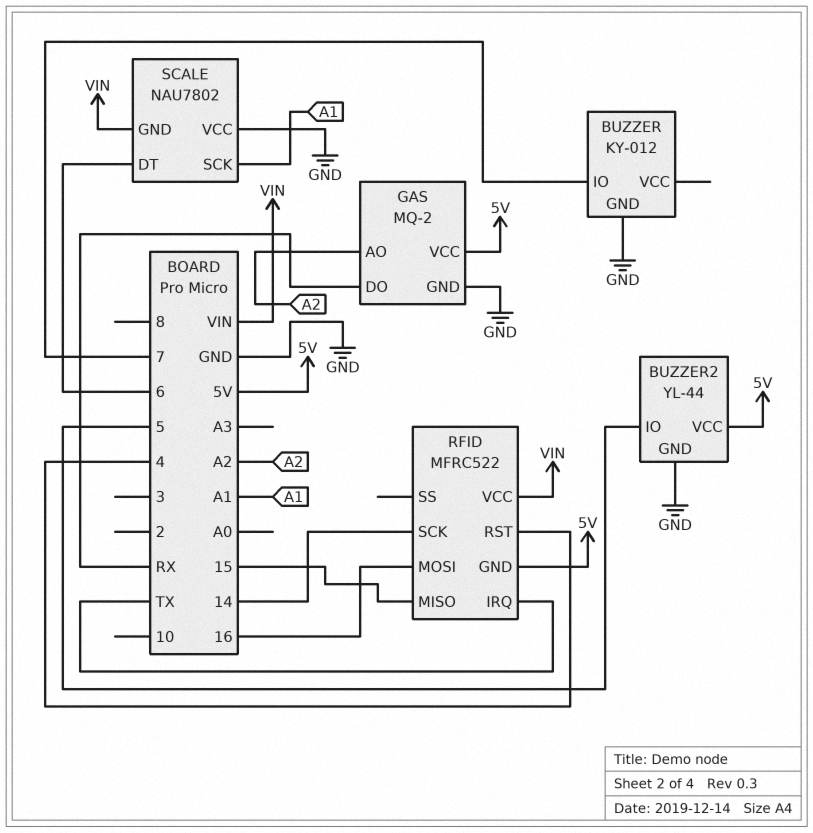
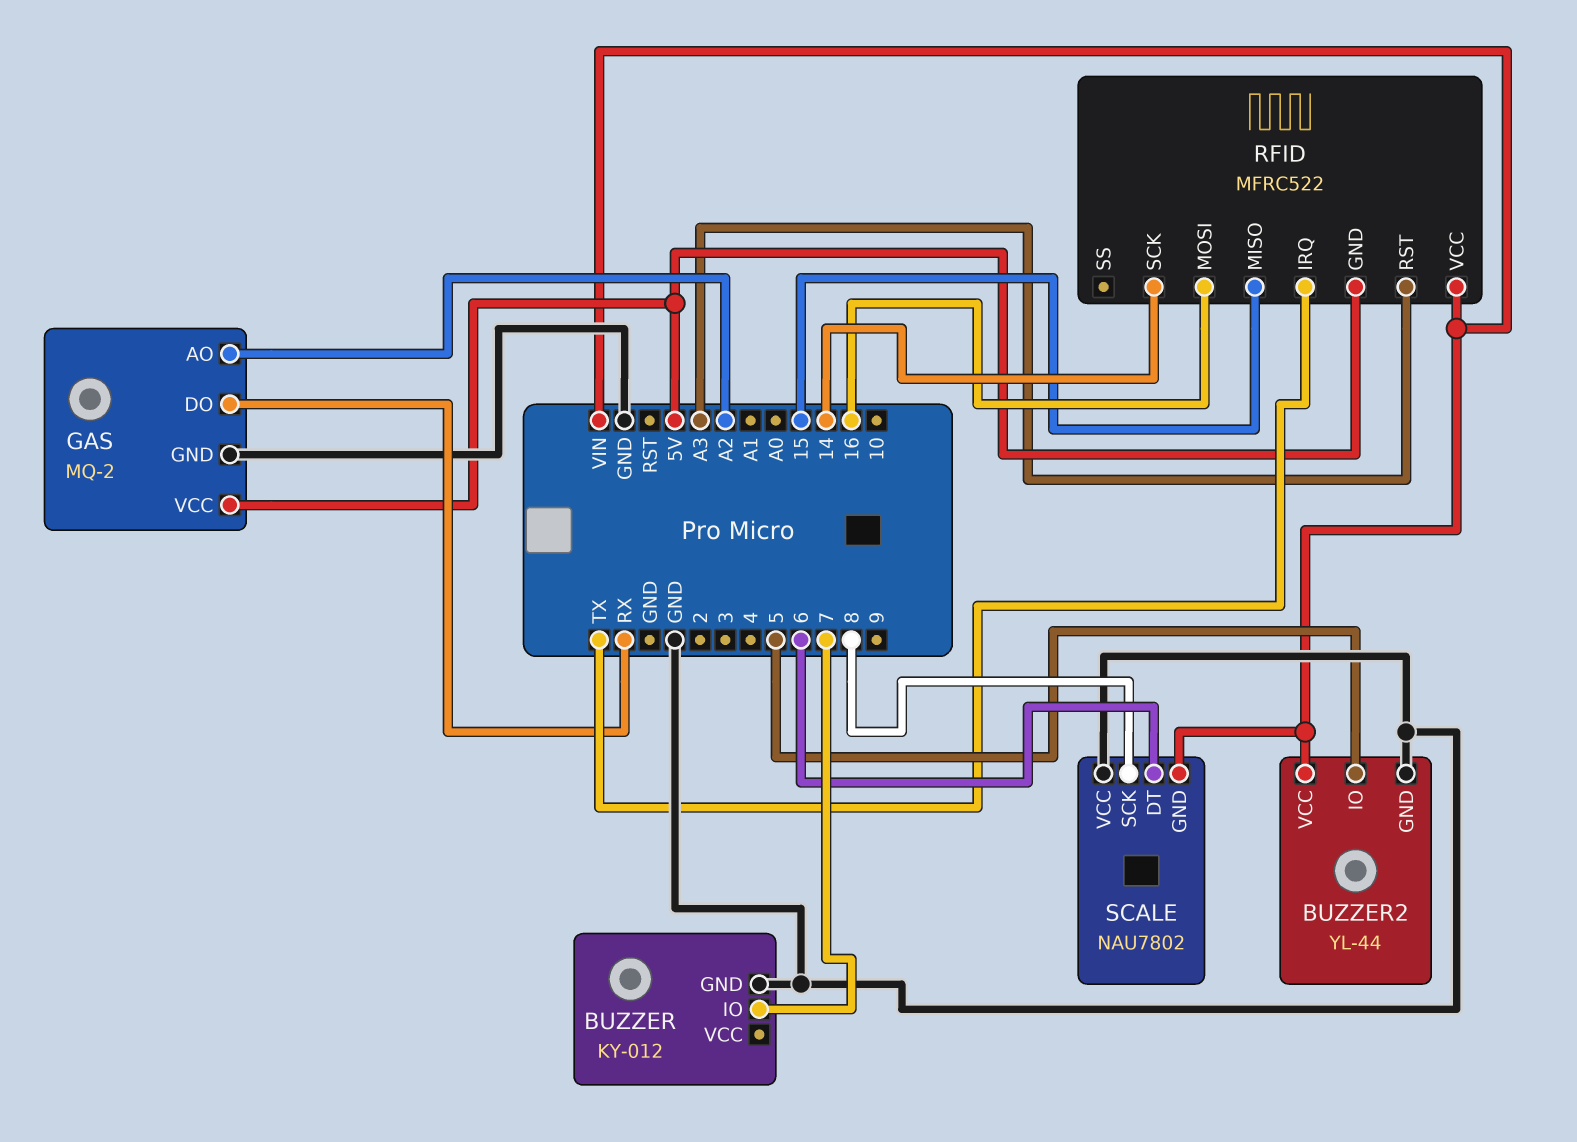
BUZZER2 pin VCC: 5V -> VIN
RFID pin RST: 4 -> A3
SCALE pin SCK: A1 -> 8

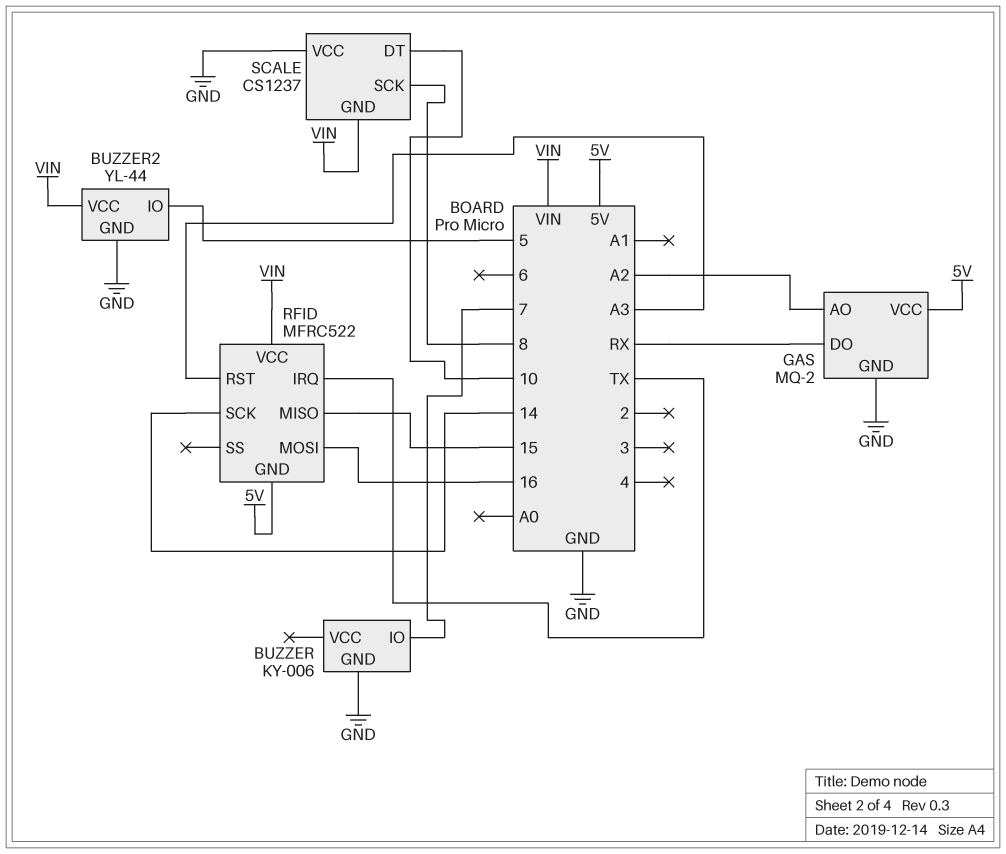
BUZZER: KY-012 -> KY-006
SCALE: NAU7802 -> CS1237
SCALE pin DT: 6 -> 10

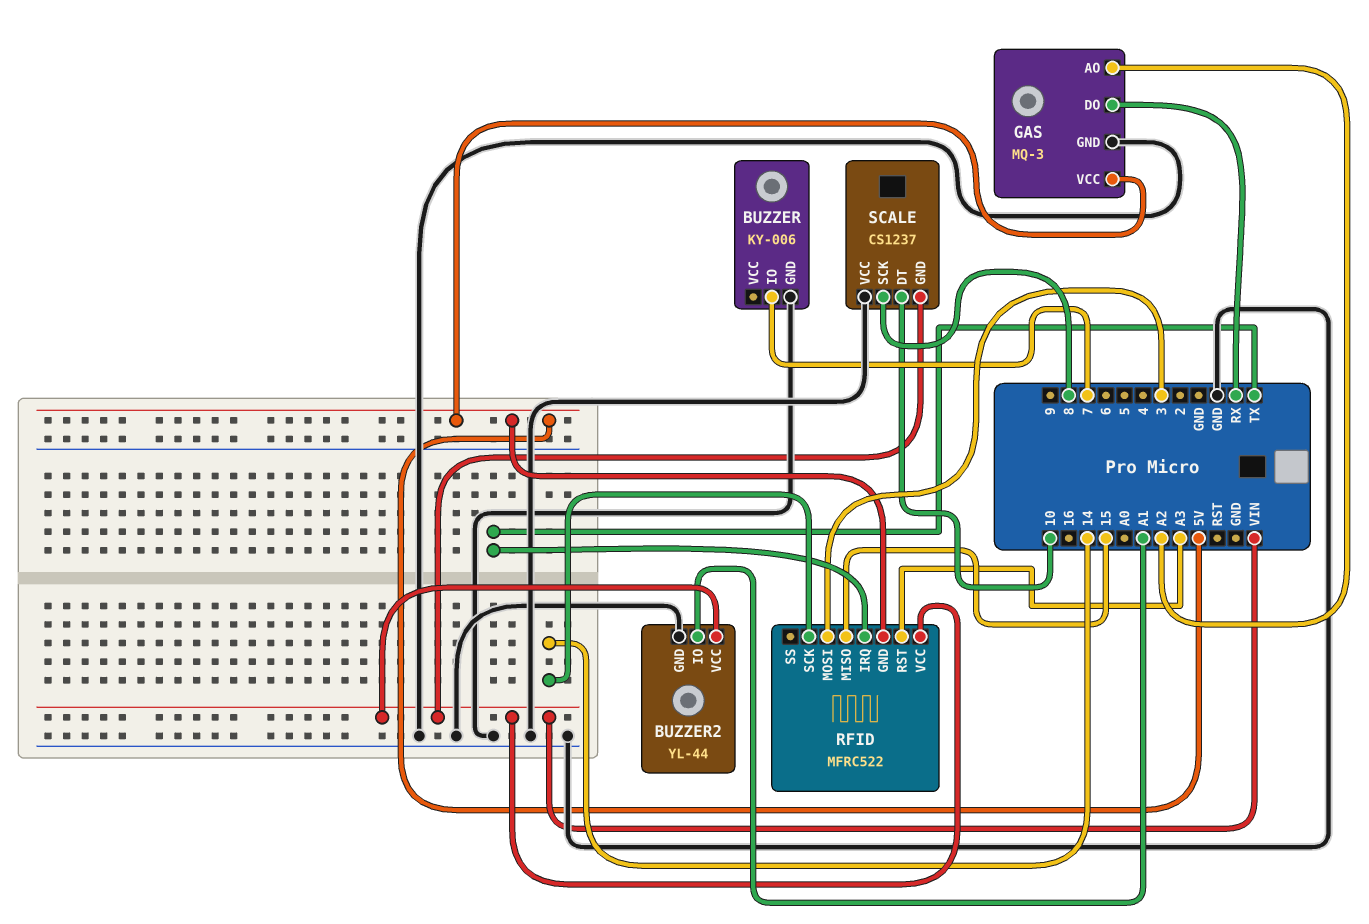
BUZZER2 pin IO: 5 -> A1
GAS: MQ-2 -> MQ-3
RFID pin MOSI: 16 -> 3

